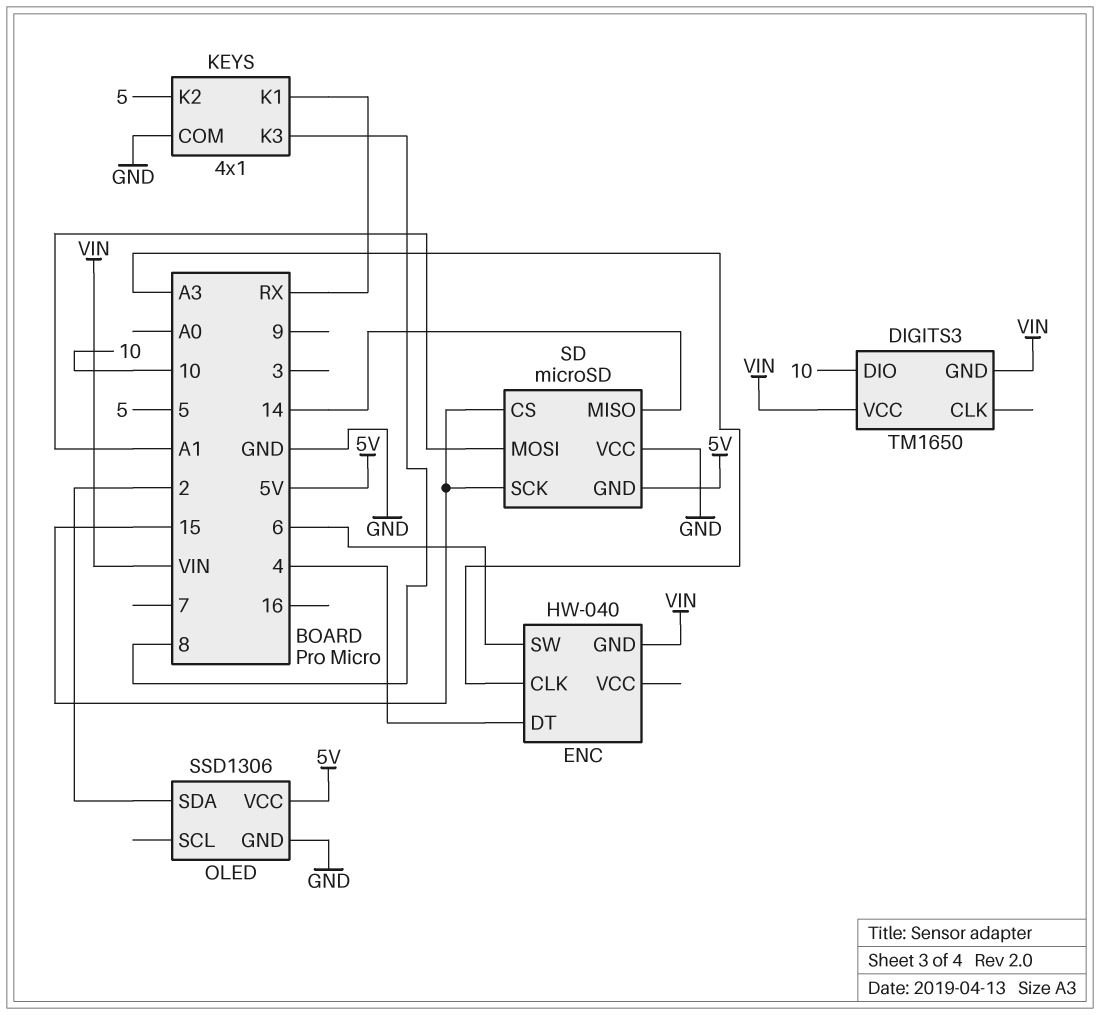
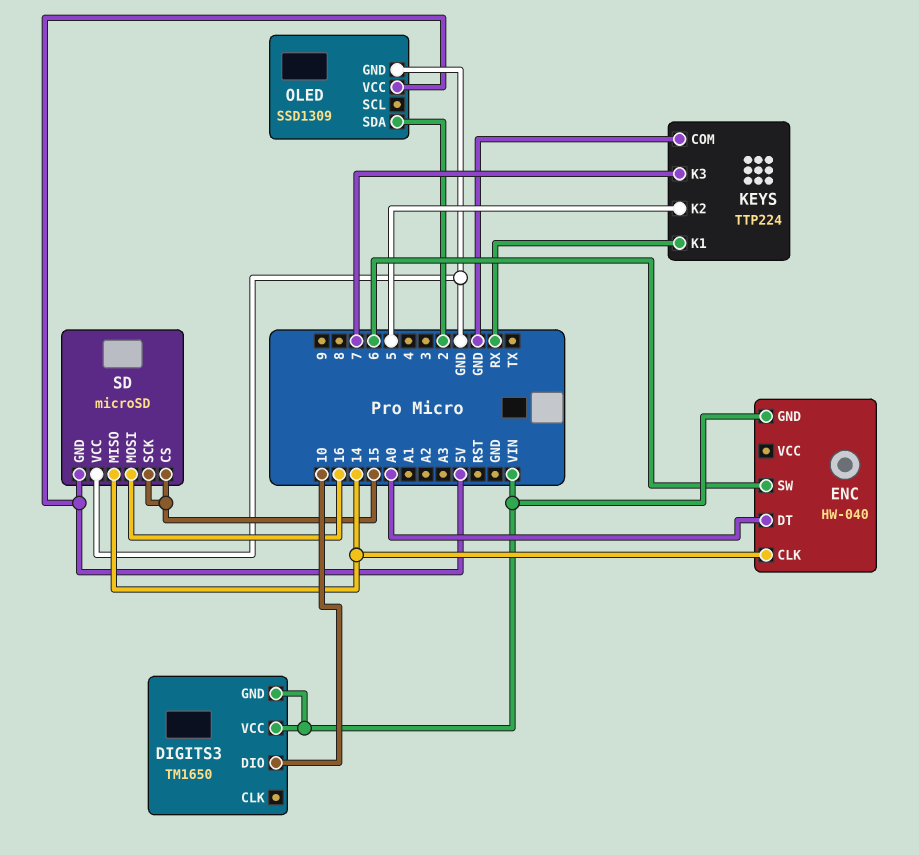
ENC pin CLK: A3 -> 14
ENC pin DT: 4 -> A0
KEYS: 4x1 -> TTP224
KEYS pin K3: 8 -> 7
OLED: SSD1306 -> SSD1309
SD pin MOSI: A1 -> 16

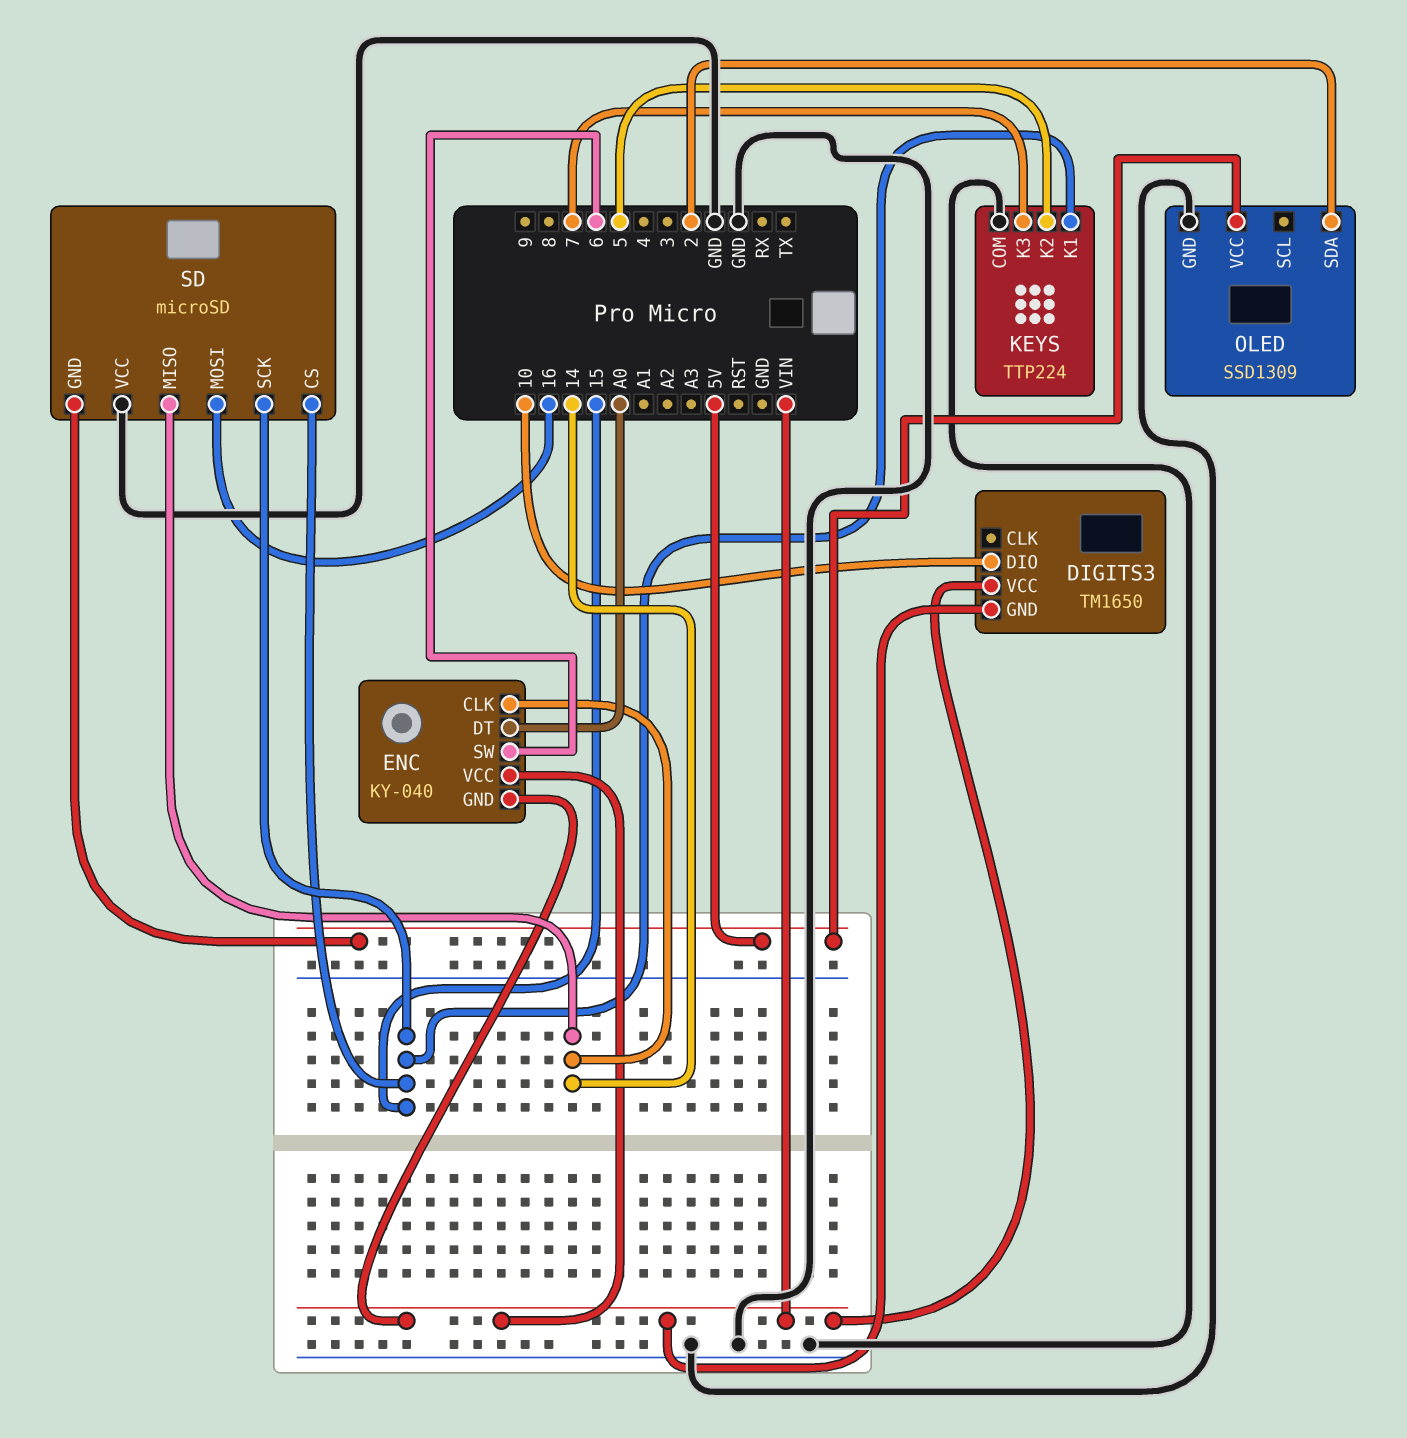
ENC: HW-040 -> KY-040
ENC pin VCC: none -> VIN
KEYS pin K1: RX -> 15

